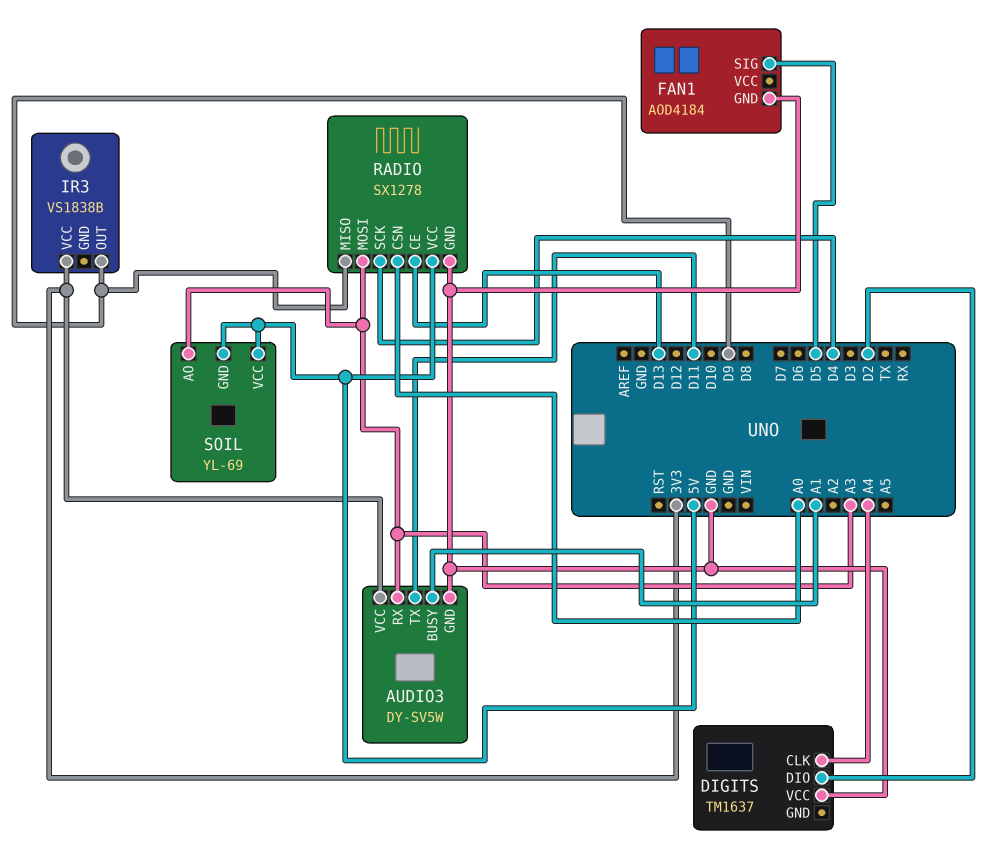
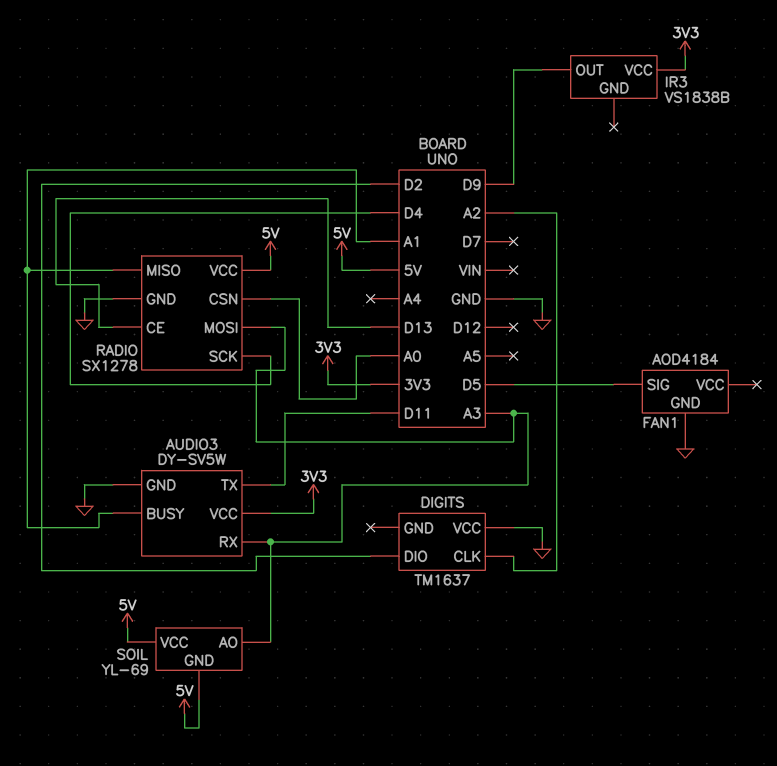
DIGITS pin CLK: A4 -> A2
RADIO pin MISO: D9 -> A1

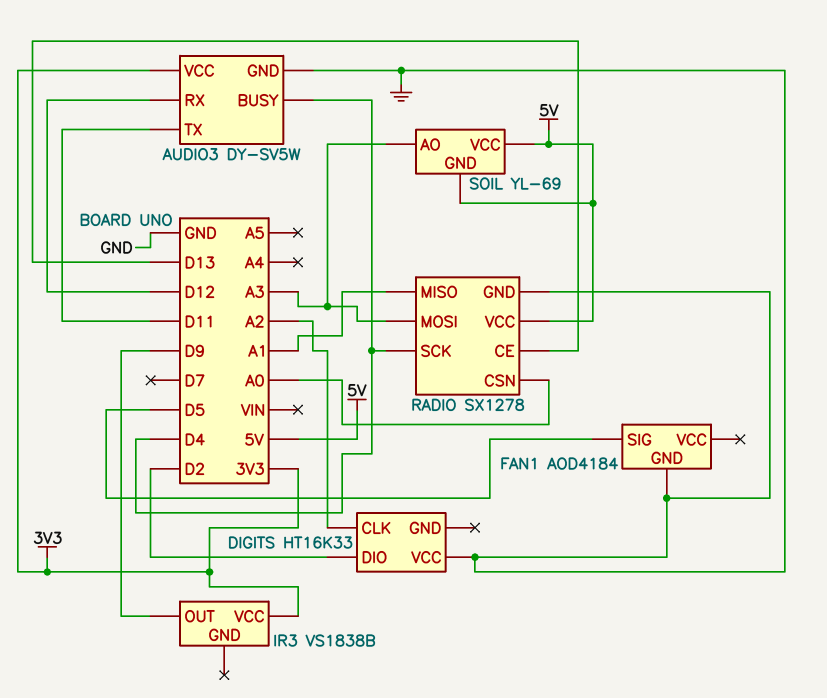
AUDIO3 pin BUSY: A1 -> D4
AUDIO3 pin RX: A3 -> D12
DIGITS: TM1637 -> HT16K33

